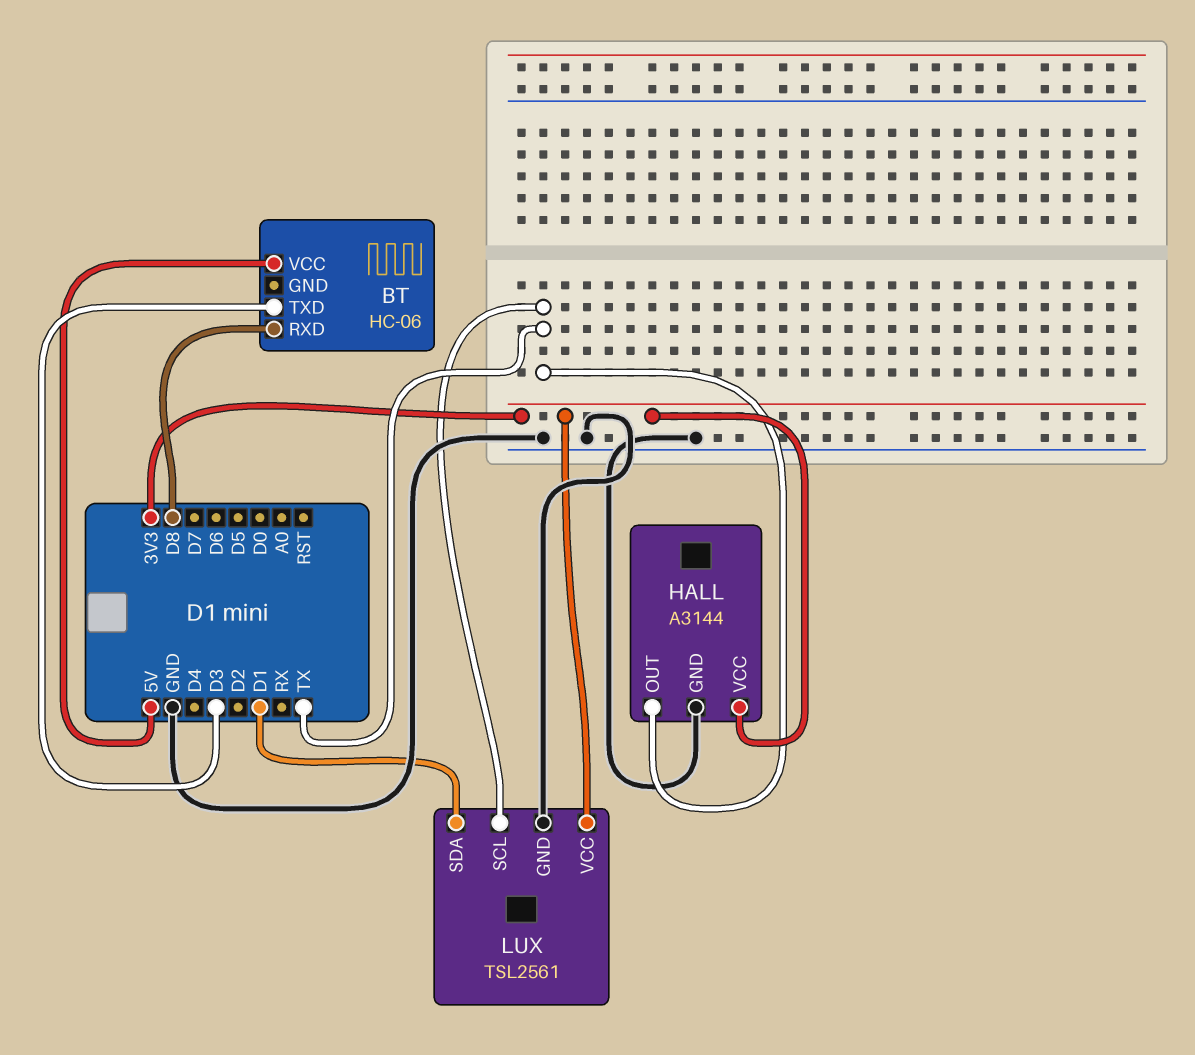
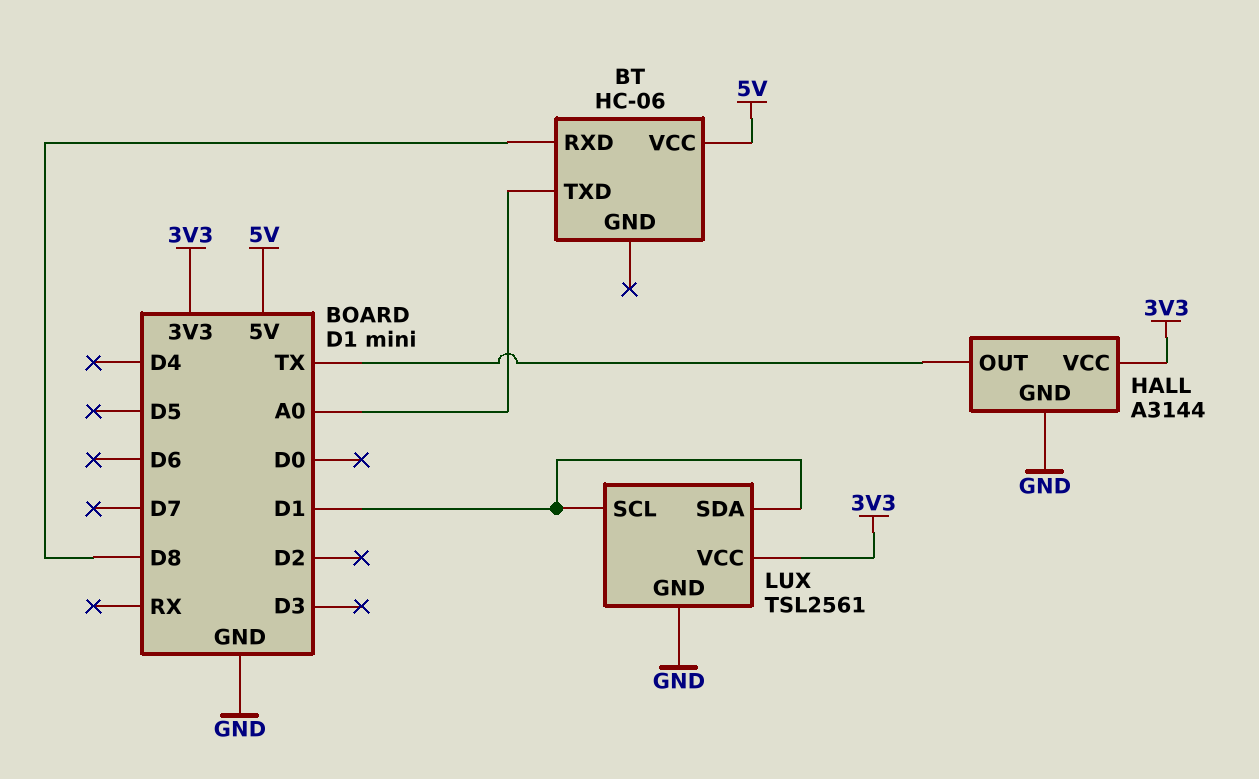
BT pin TXD: D3 -> A0
LUX pin SCL: TX -> D1

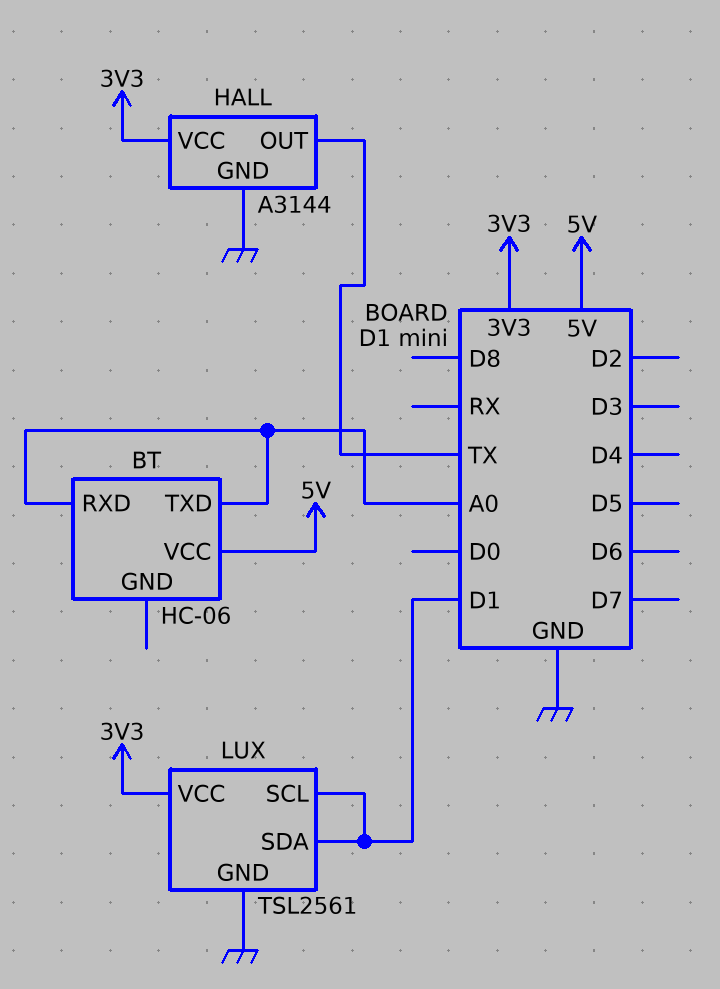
BT pin RXD: D8 -> A0

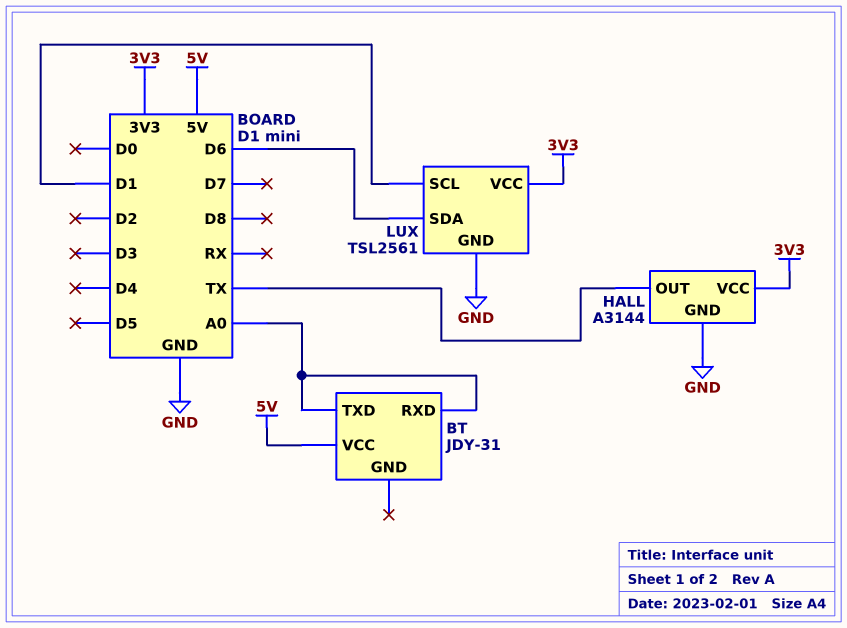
BT: HC-06 -> JDY-31
LUX pin SDA: D1 -> D6

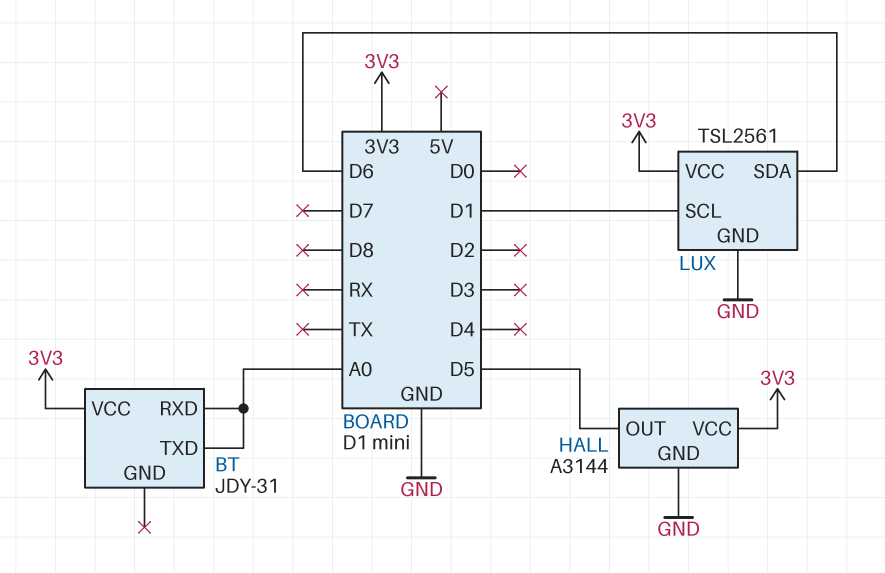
BT pin VCC: 5V -> 3V3
HALL pin OUT: TX -> D5

